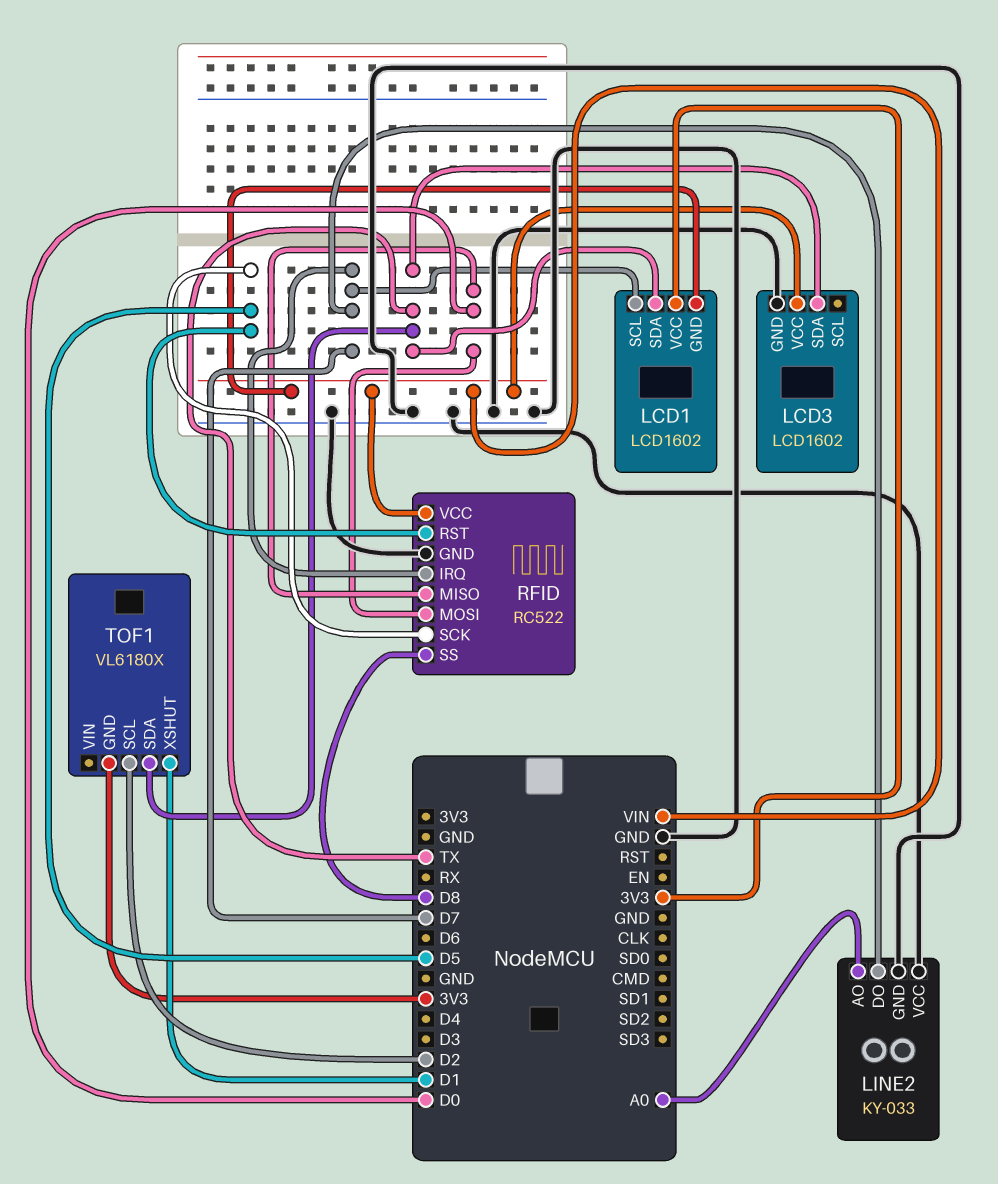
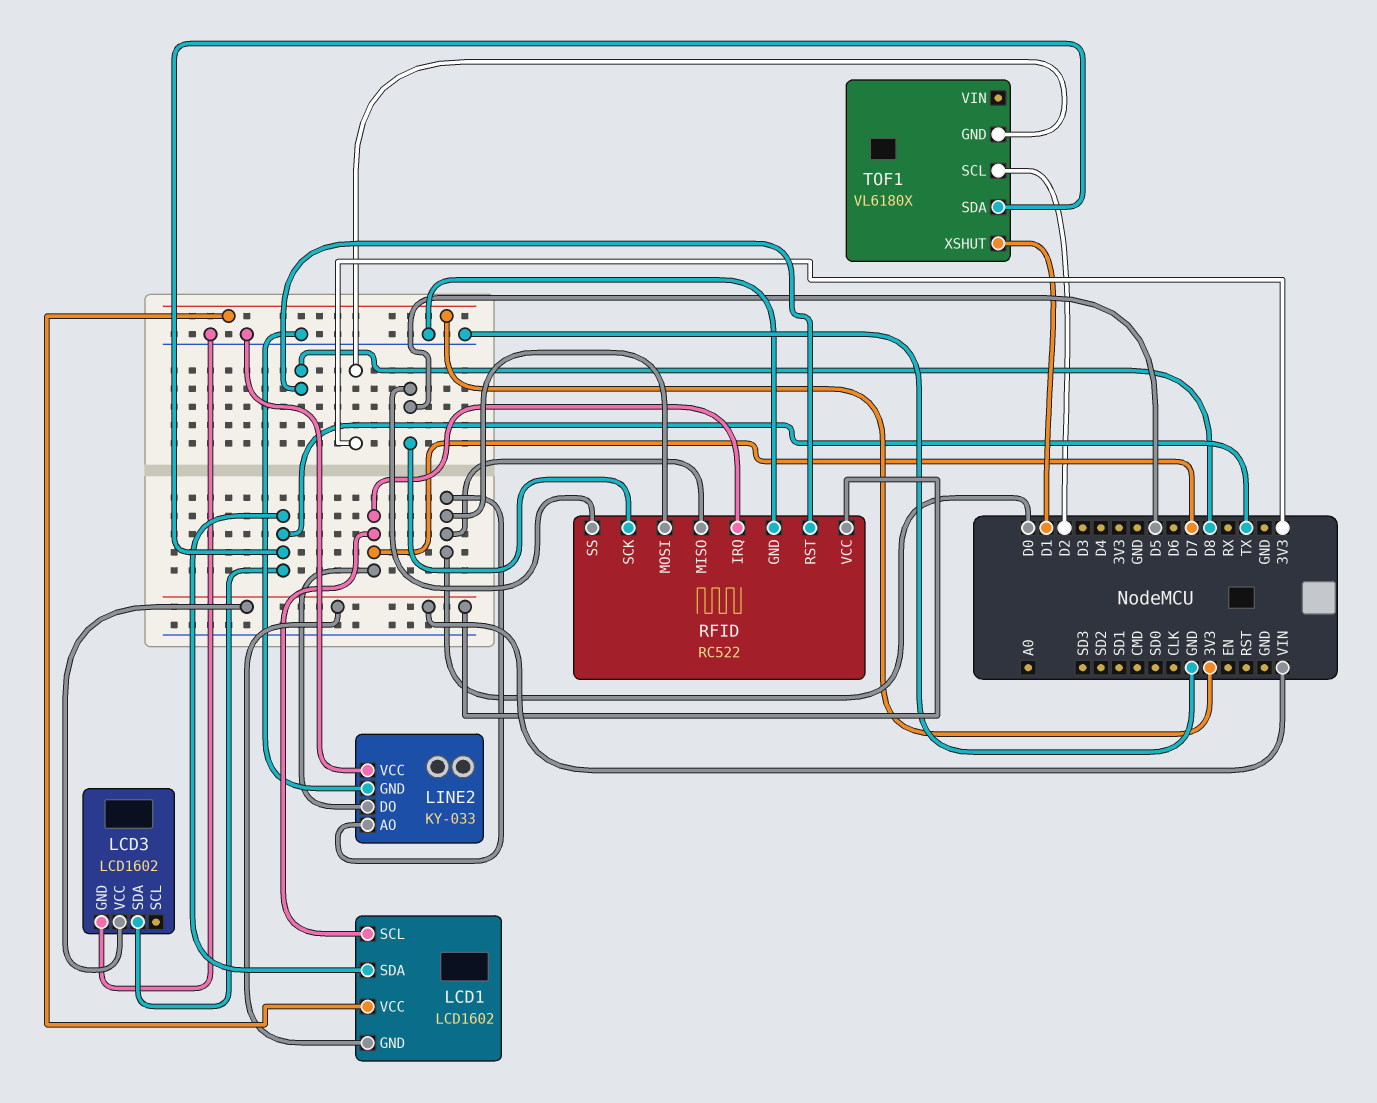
LINE2 pin AO: A0 -> D0
RFID pin RST: D5 -> D8
RFID pin SS: D8 -> D5

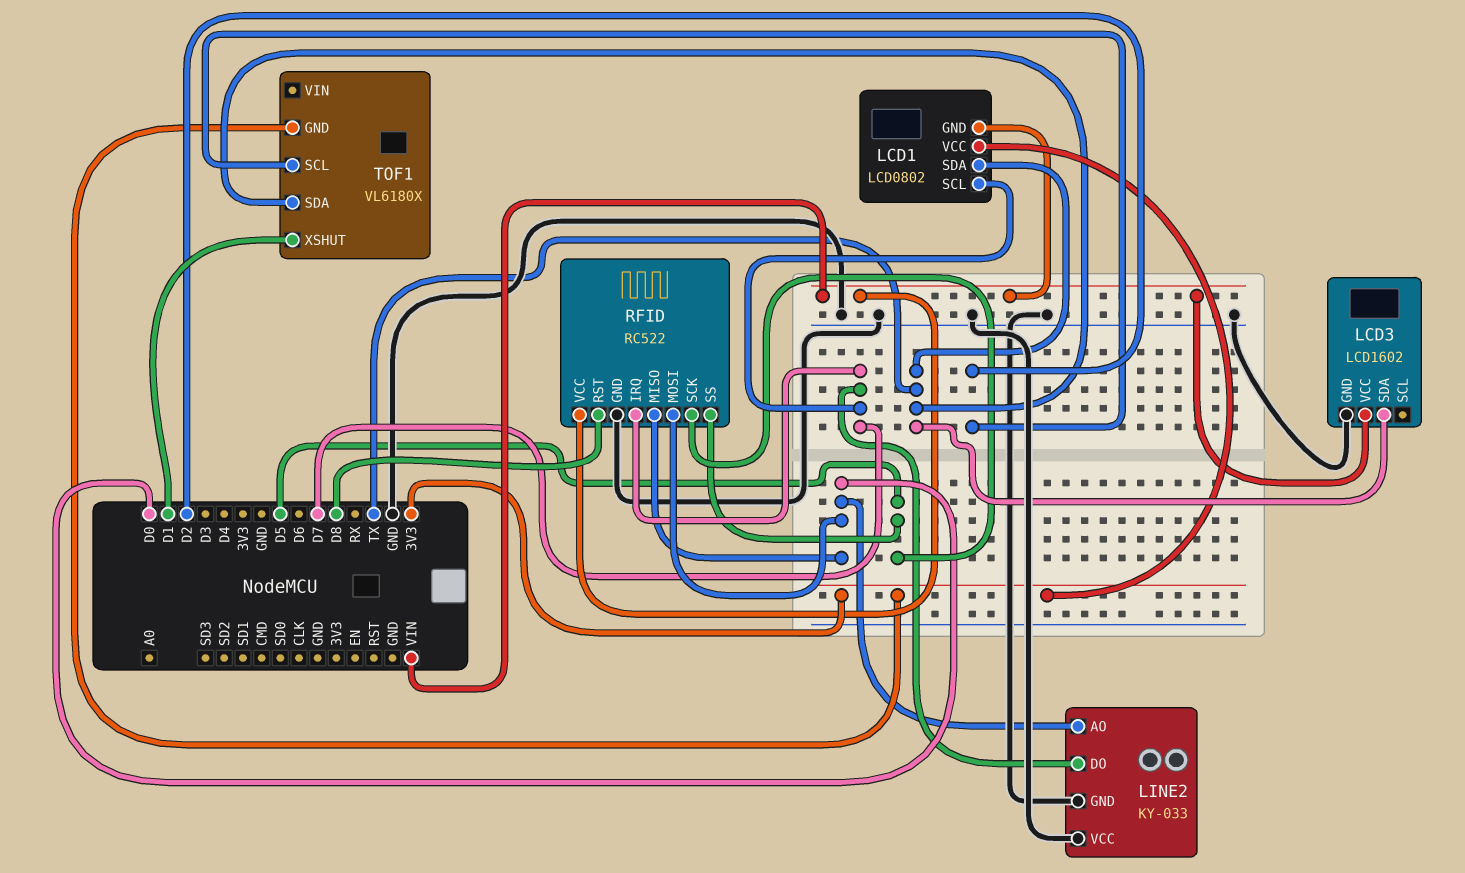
LCD1: LCD1602 -> LCD0802

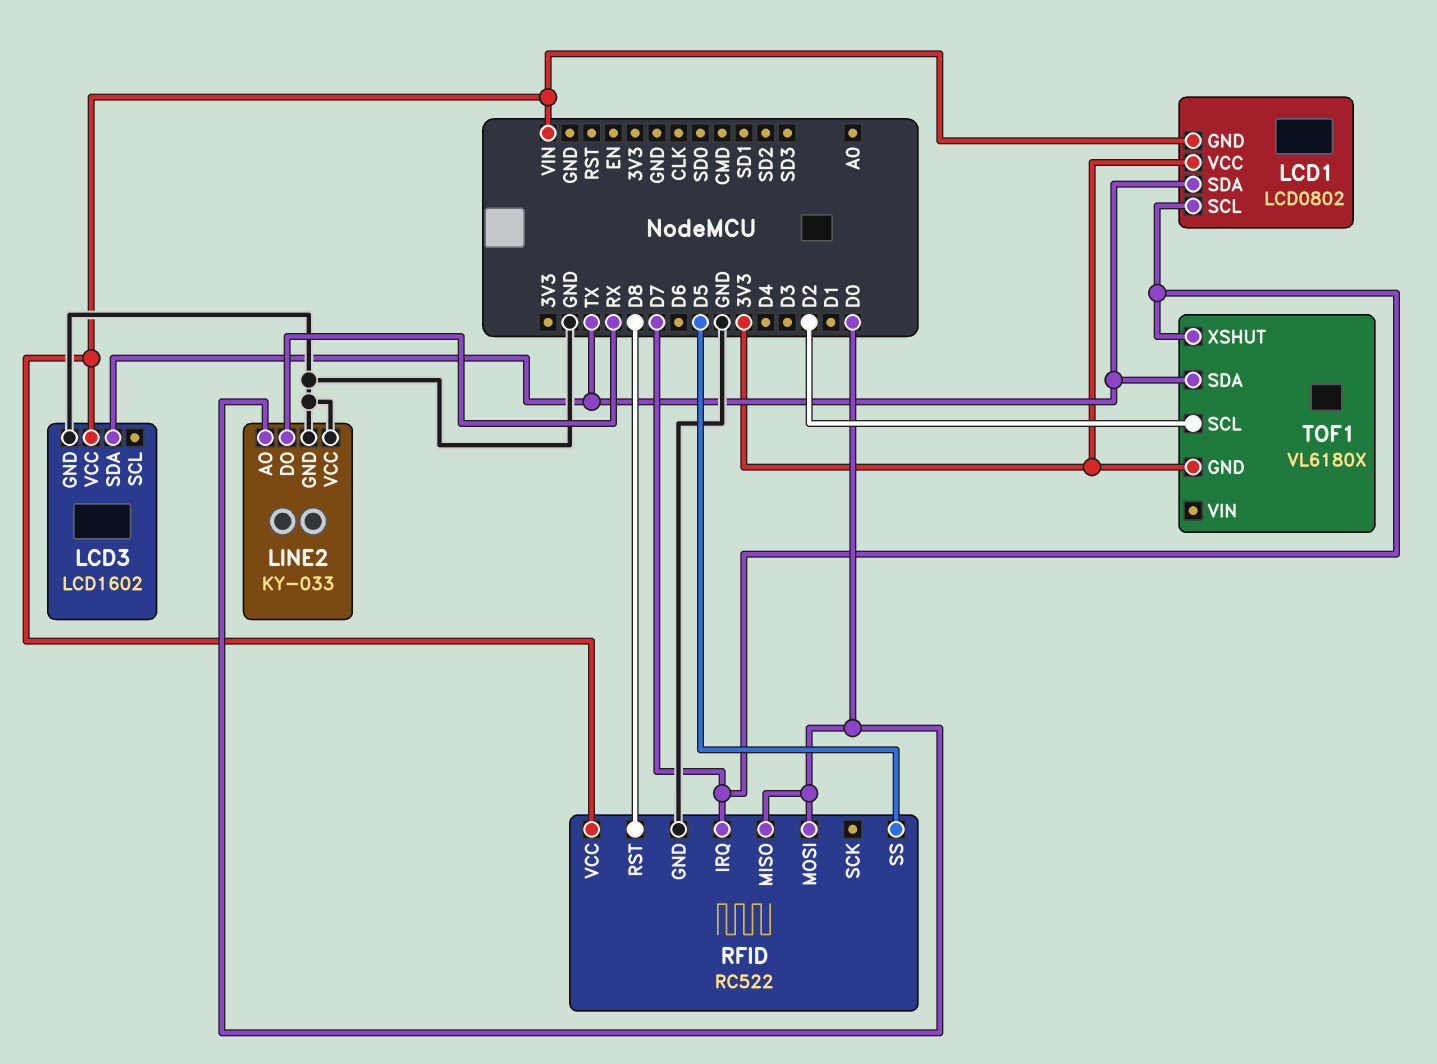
LINE2 pin DO: D7 -> RX
RFID pin SCK: D5 -> none
TOF1 pin XSHUT: D1 -> D7

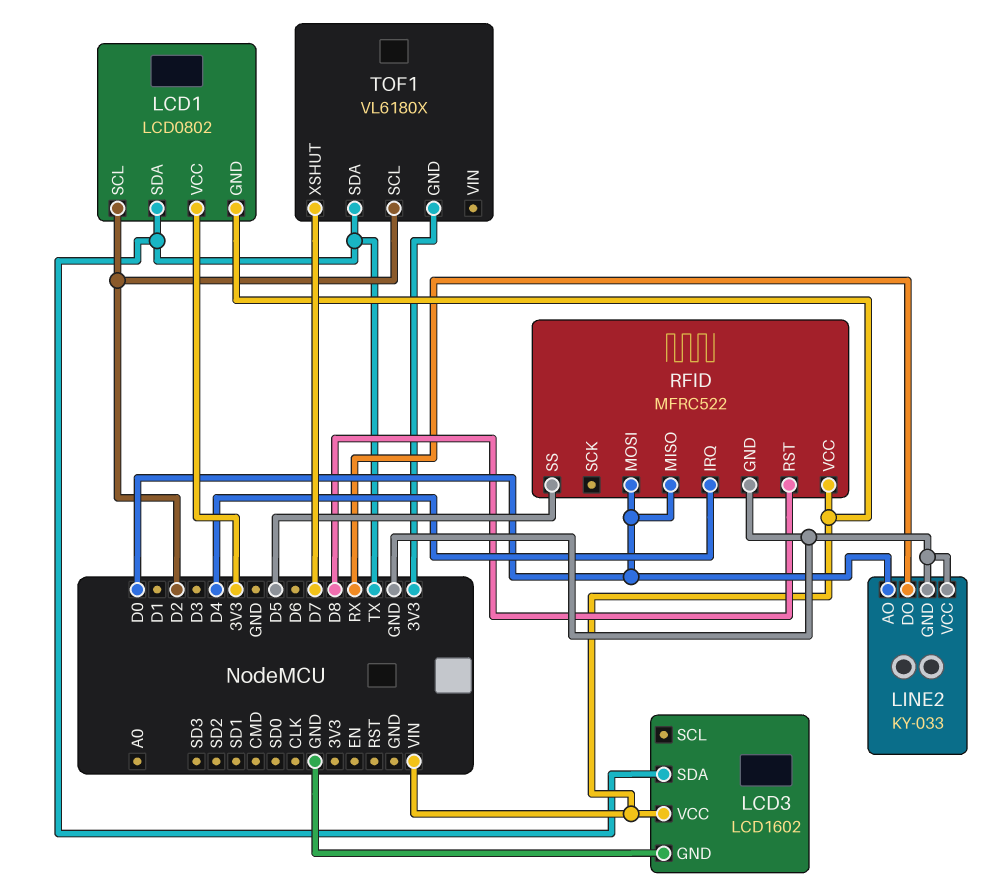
LCD1 pin SCL: D7 -> D2
RFID: RC522 -> MFRC522
RFID pin IRQ: D7 -> D4

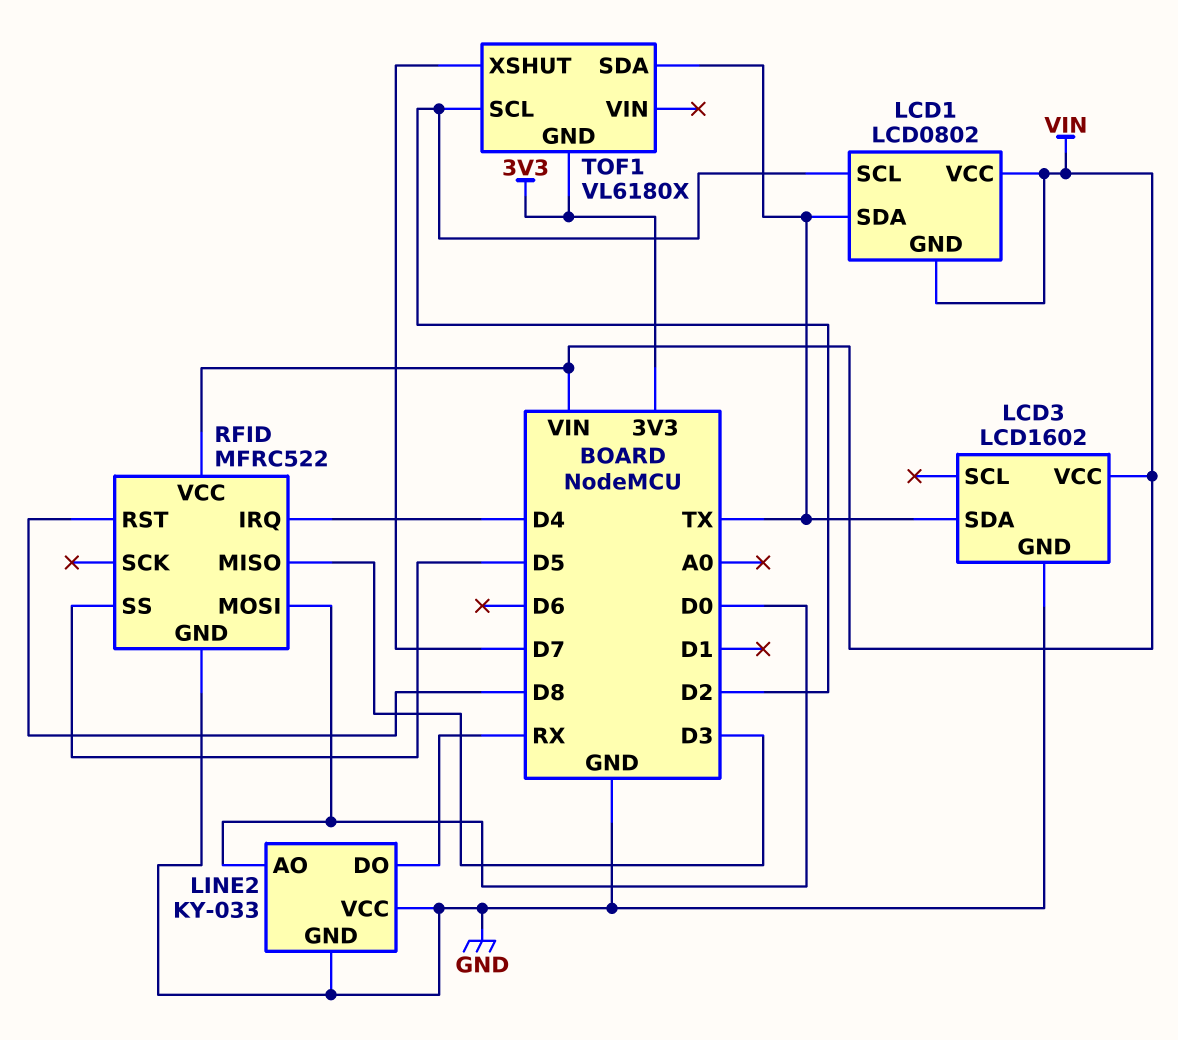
LCD1 pin VCC: 3V3 -> VIN
RFID pin MISO: D0 -> D3

